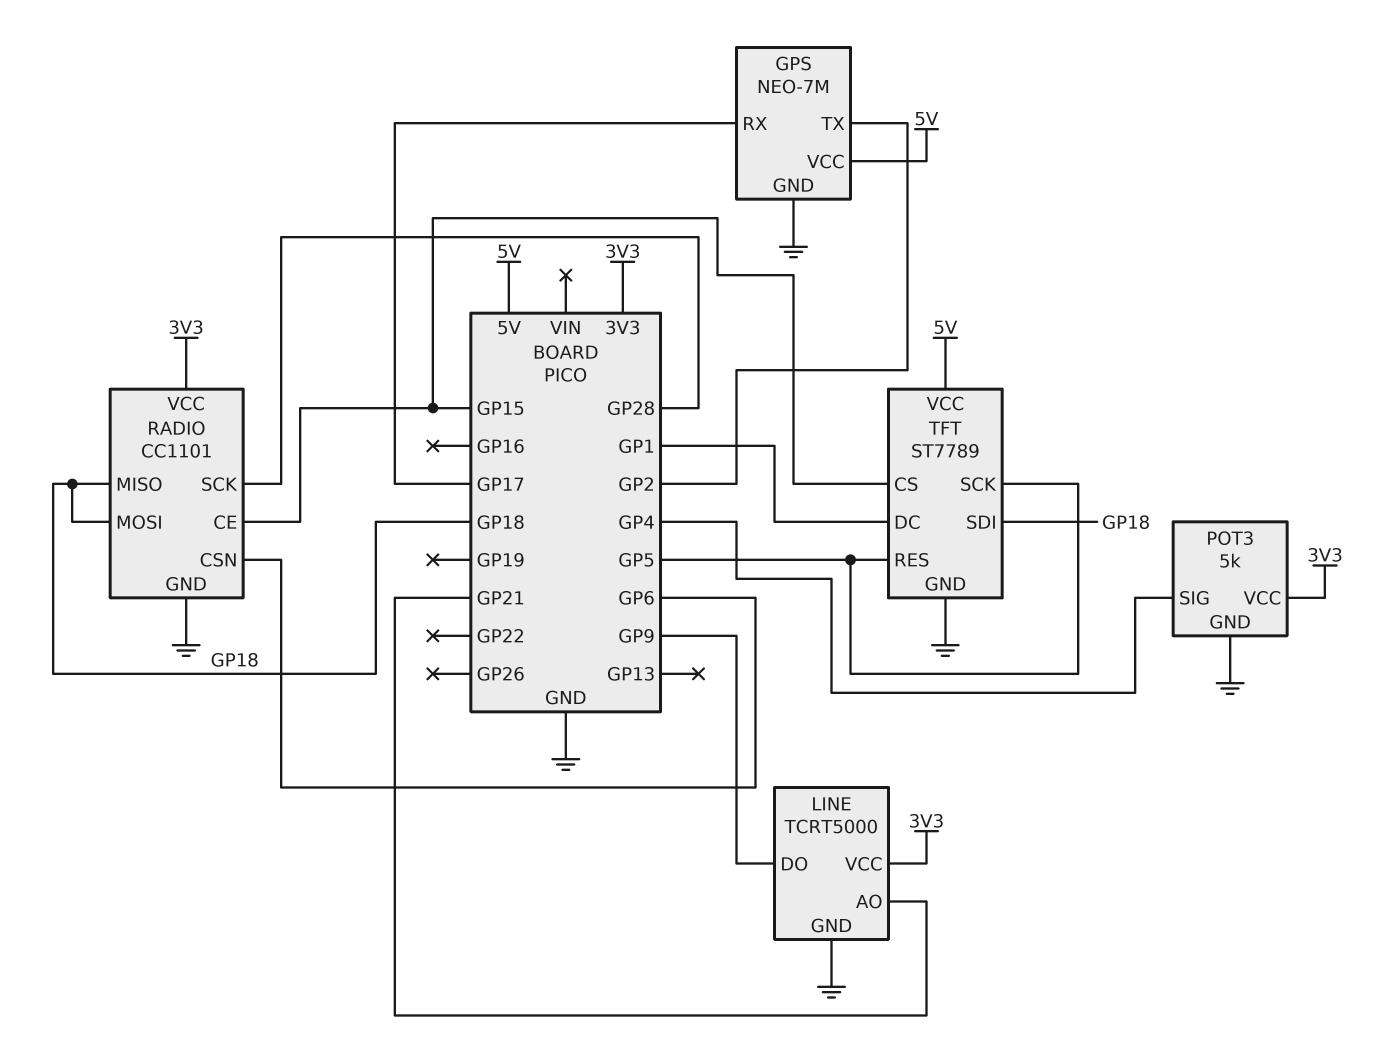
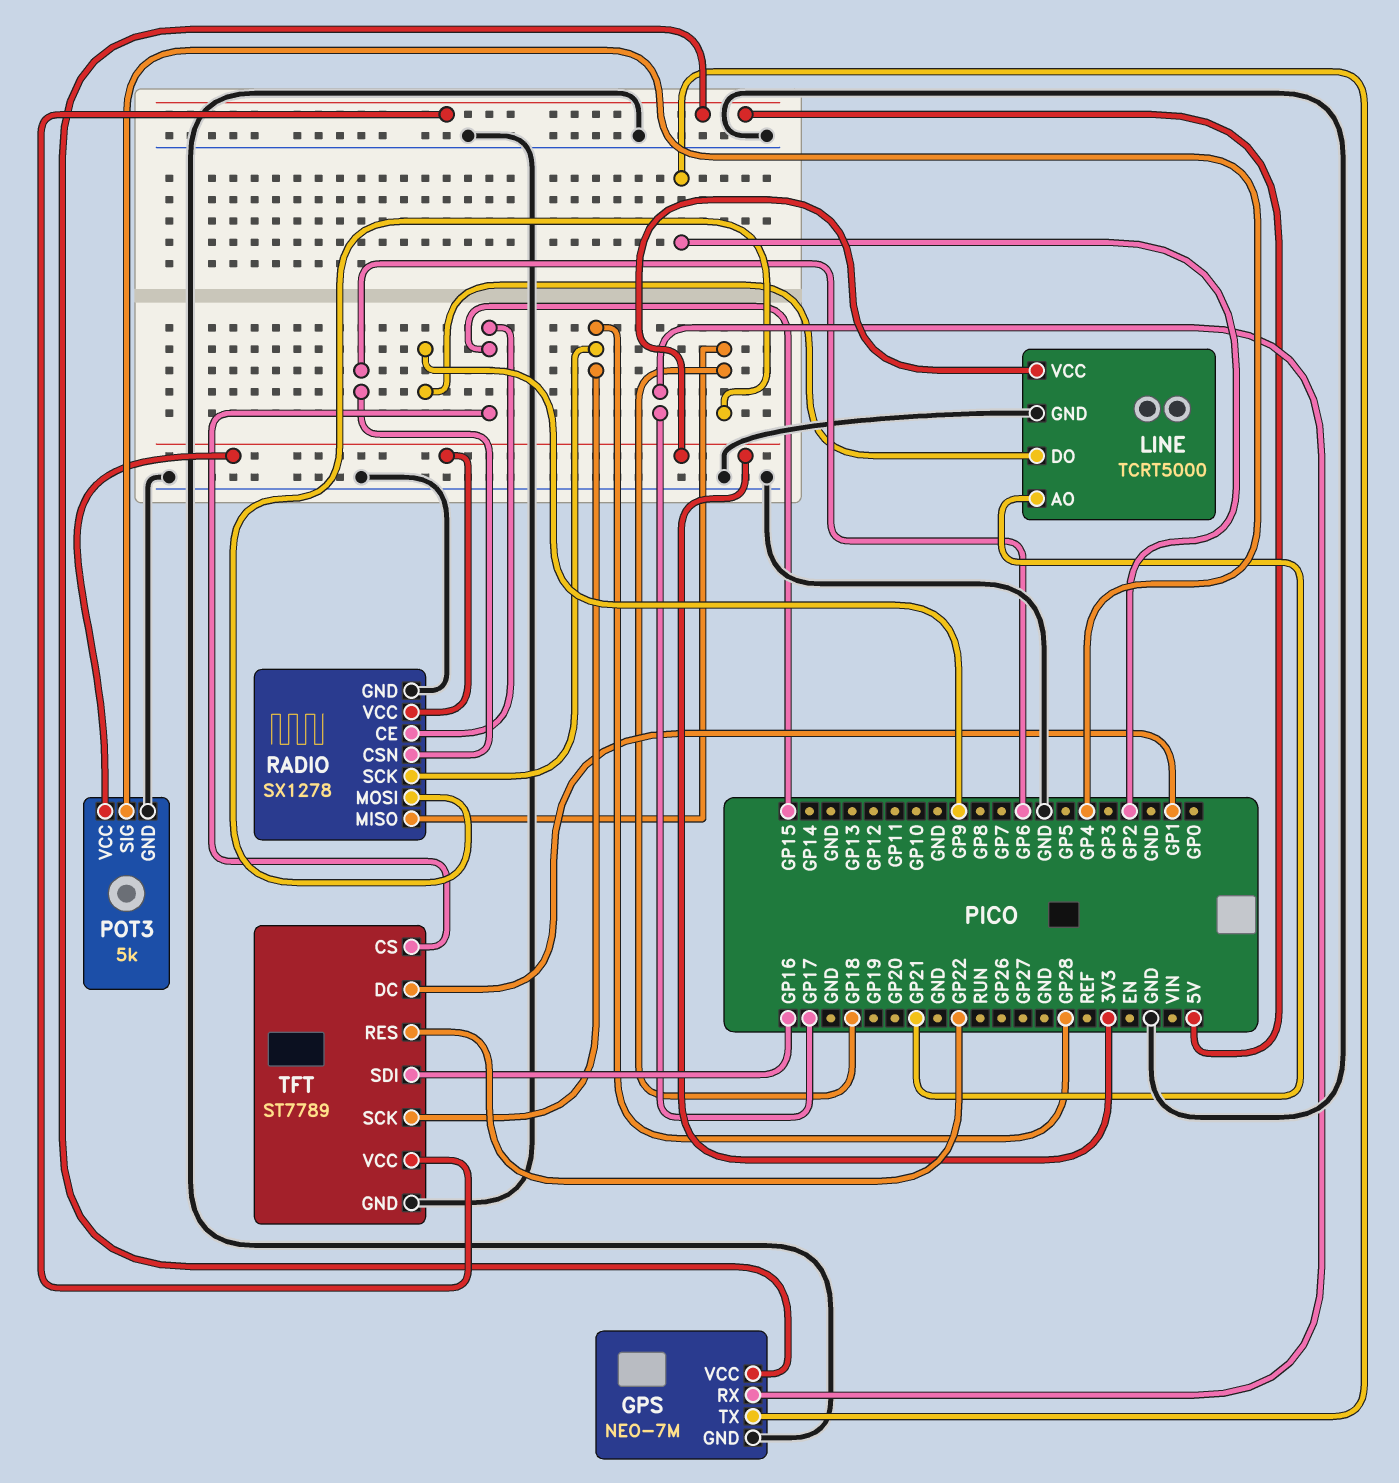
RADIO: CC1101 -> SX1278
TFT pin RES: GP5 -> GP22
TFT pin SCK: GP5 -> GP28
TFT pin SDI: GP18 -> GP16

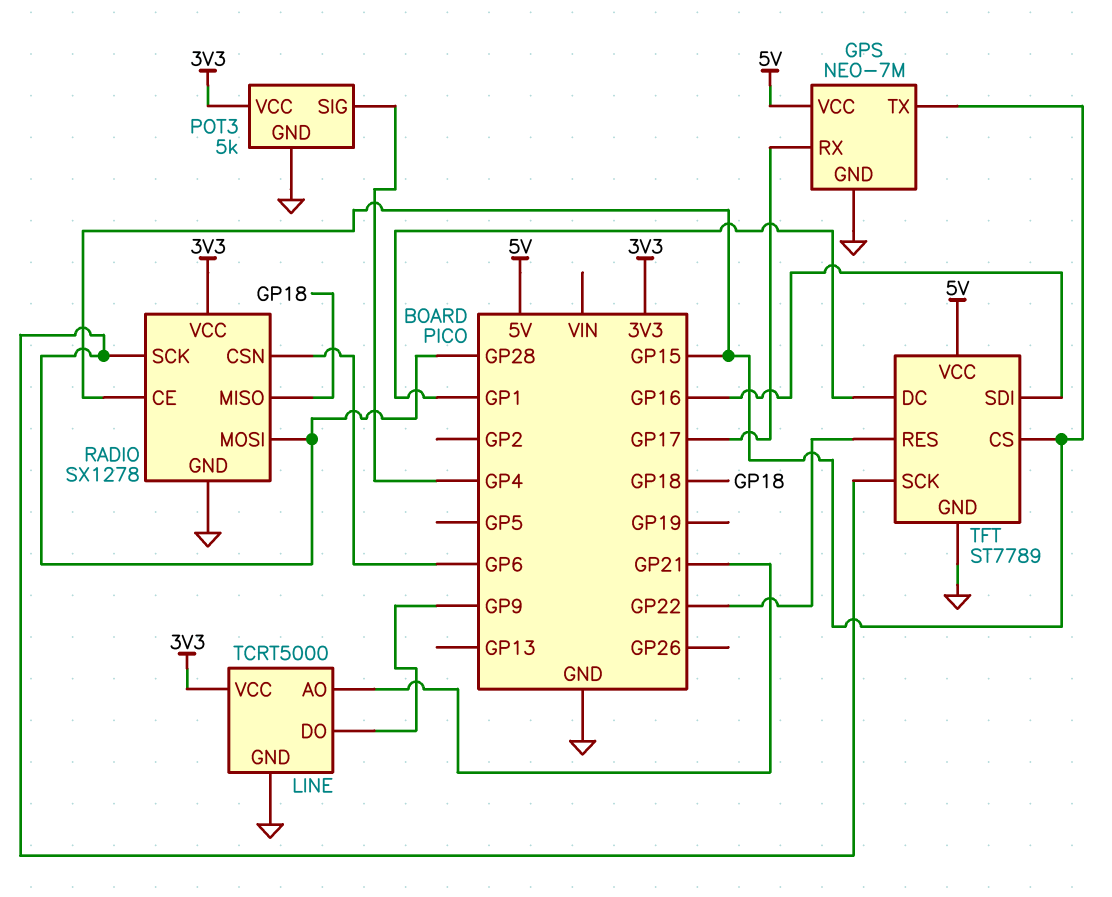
GPS pin TX: GP2 -> GP15
RADIO pin MOSI: GP18 -> GP28

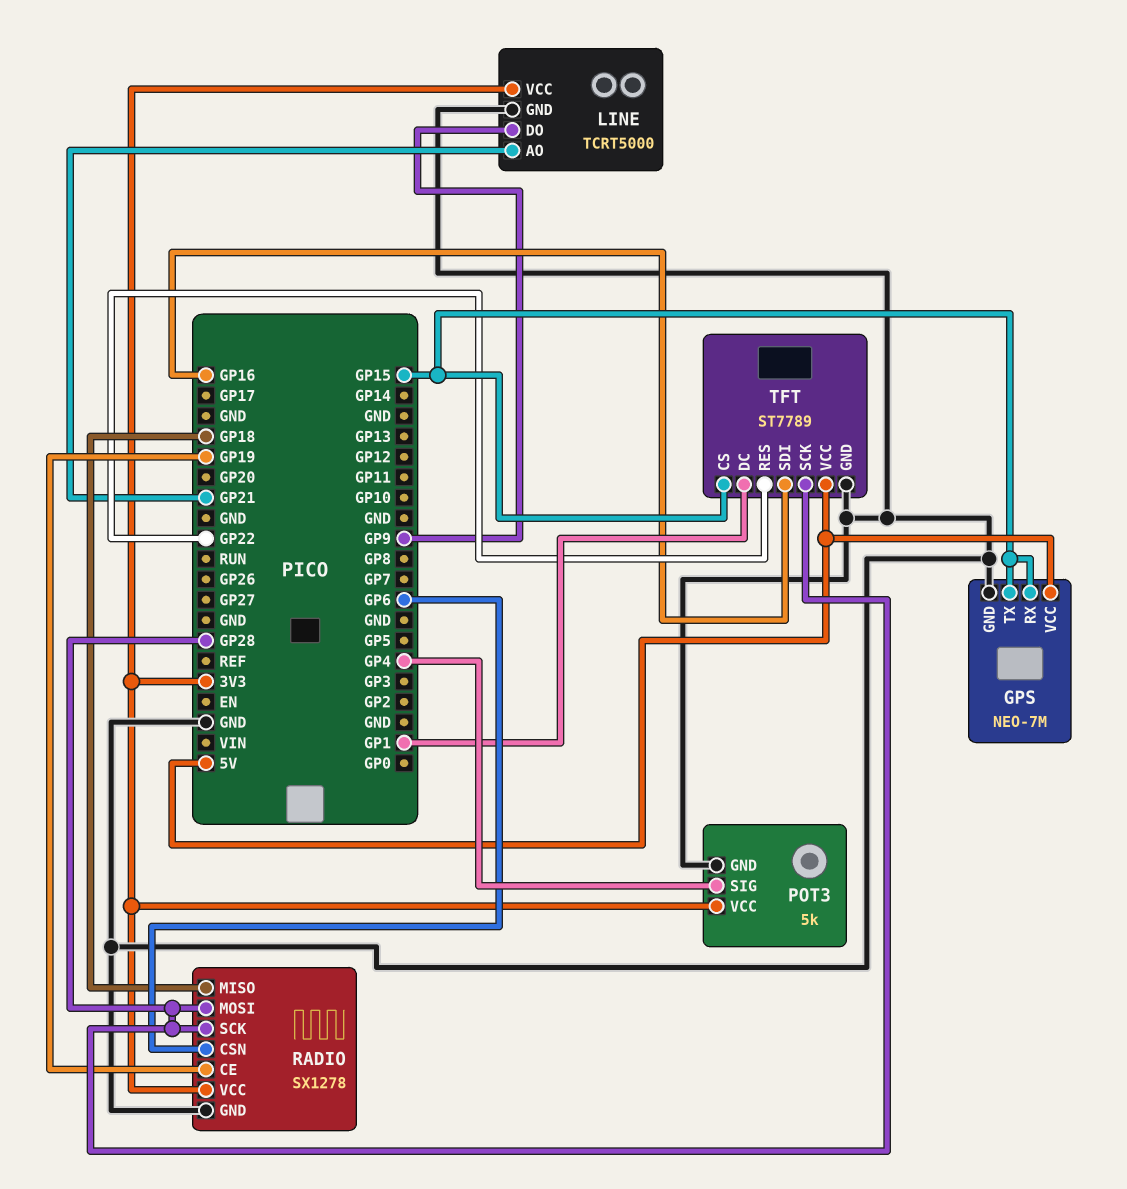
GPS pin RX: GP17 -> GP15
RADIO pin CE: GP15 -> GP19

